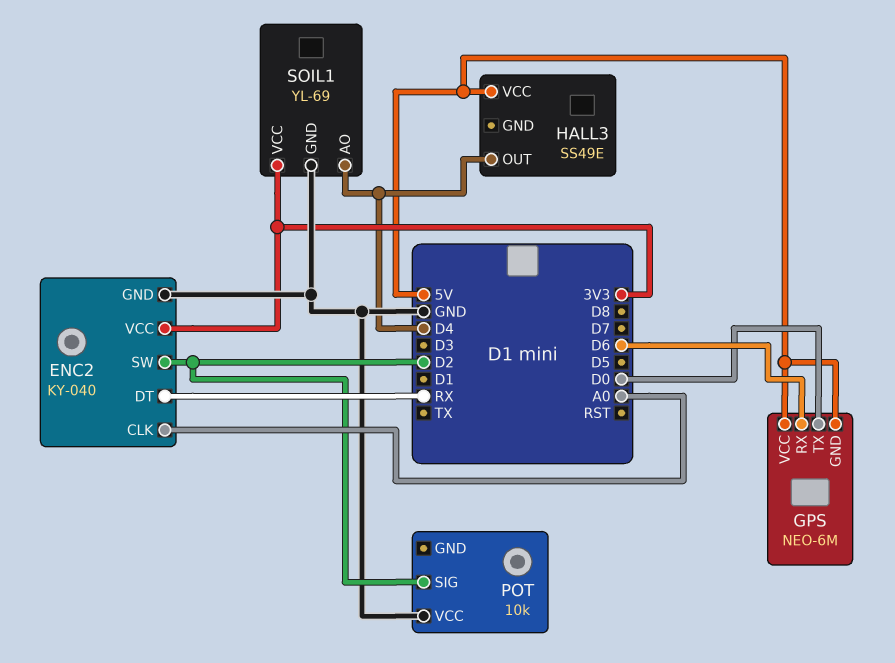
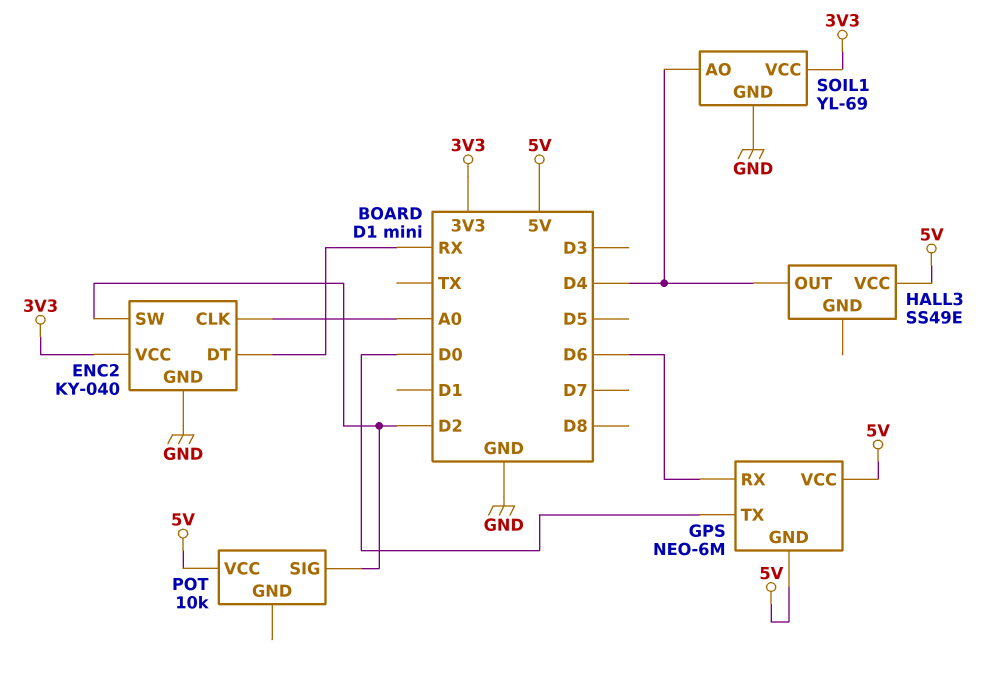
POT pin VCC: GND -> 5V

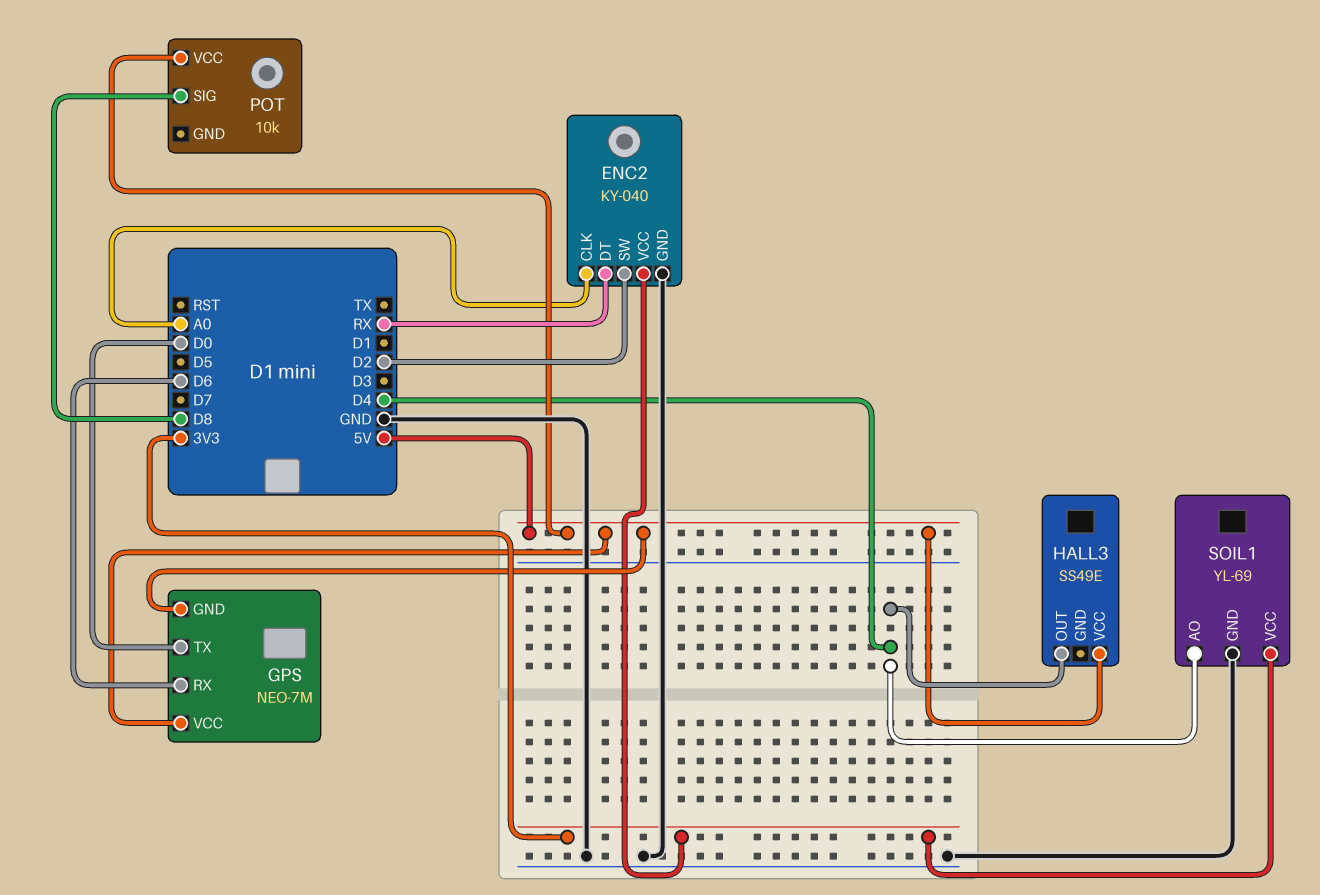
GPS: NEO-6M -> NEO-7M
POT pin SIG: D2 -> D8

